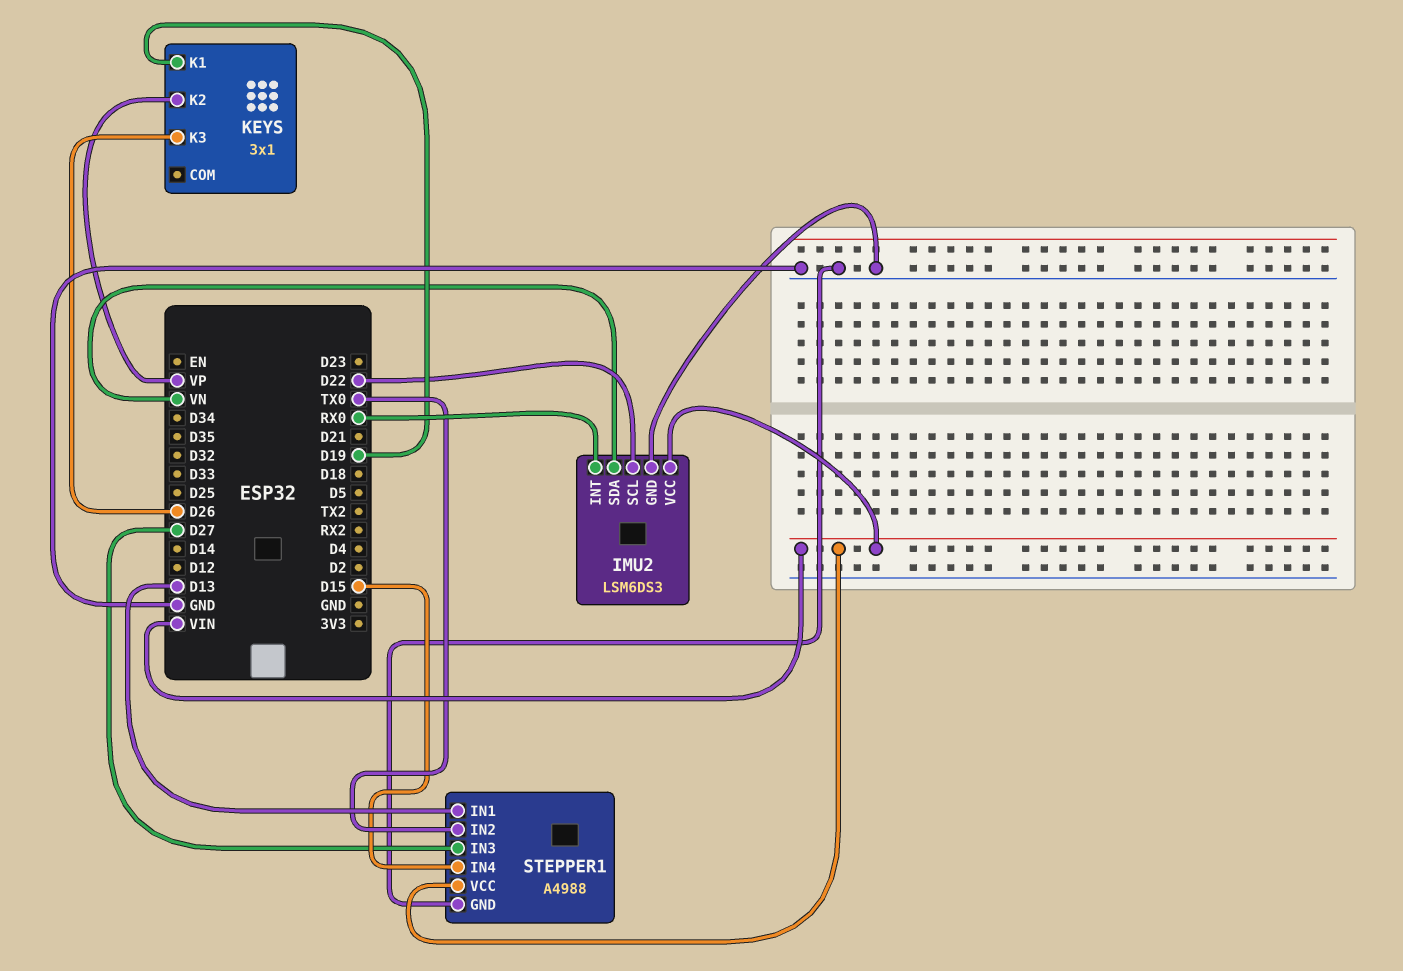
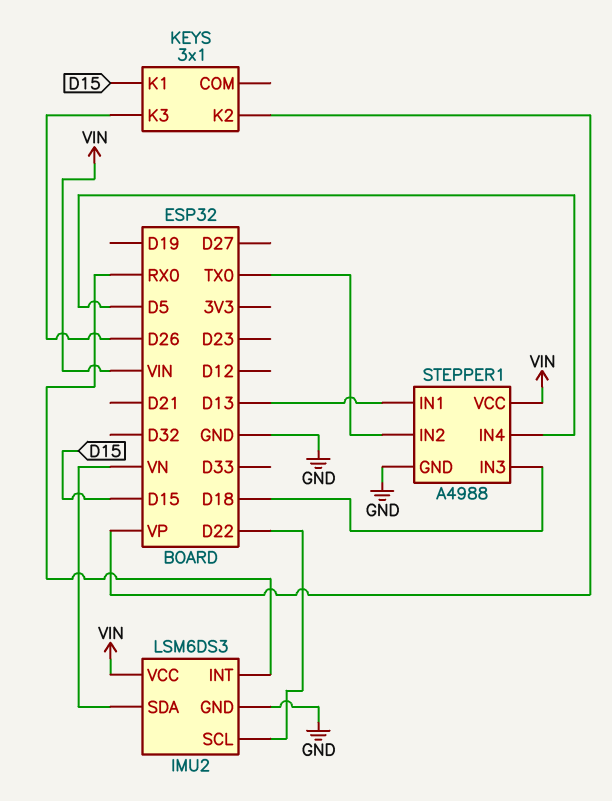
KEYS pin K1: D19 -> D15
STEPPER1 pin IN3: D27 -> D18
STEPPER1 pin IN4: D15 -> D5

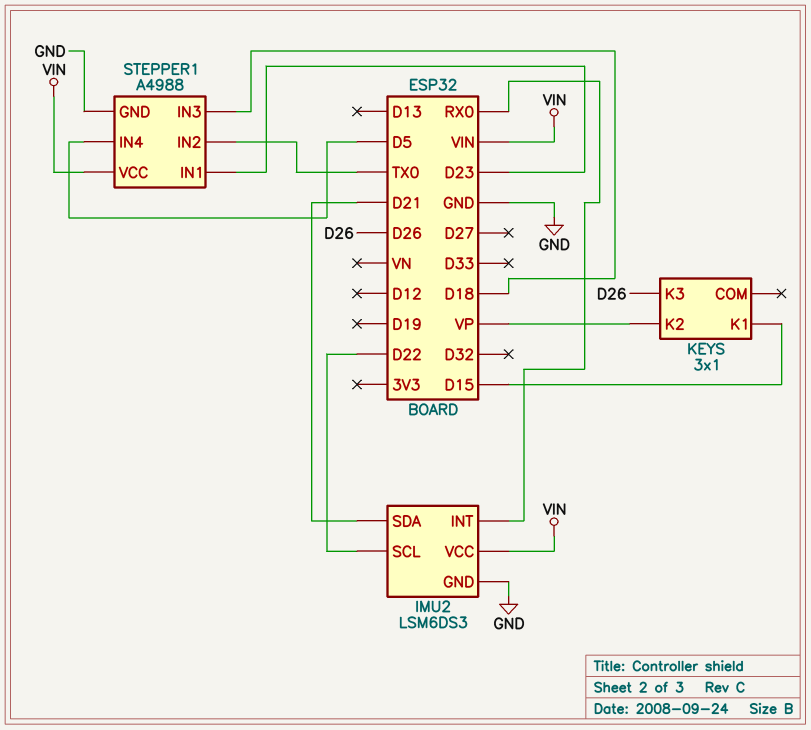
IMU2 pin SDA: VN -> D21
STEPPER1 pin IN1: D13 -> D23

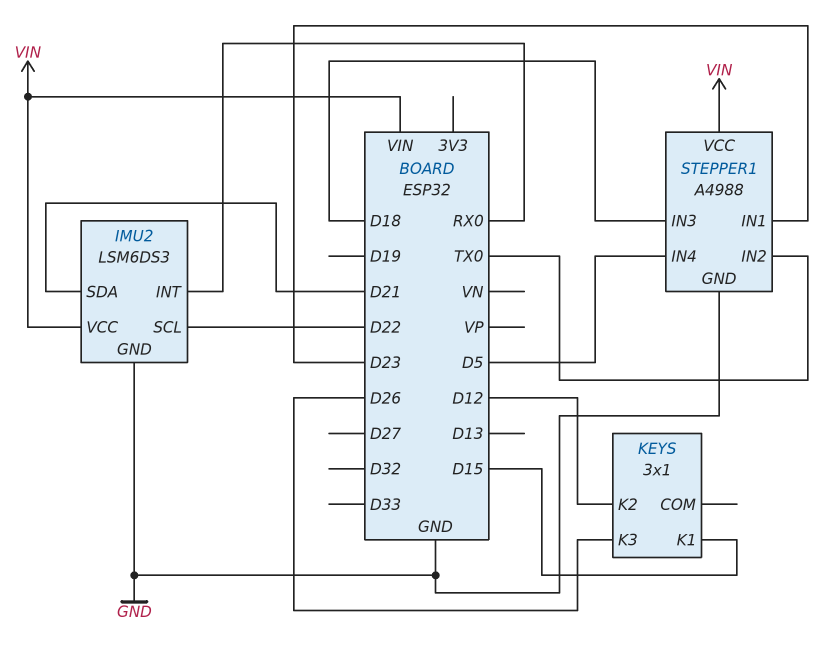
KEYS pin K2: VP -> D12

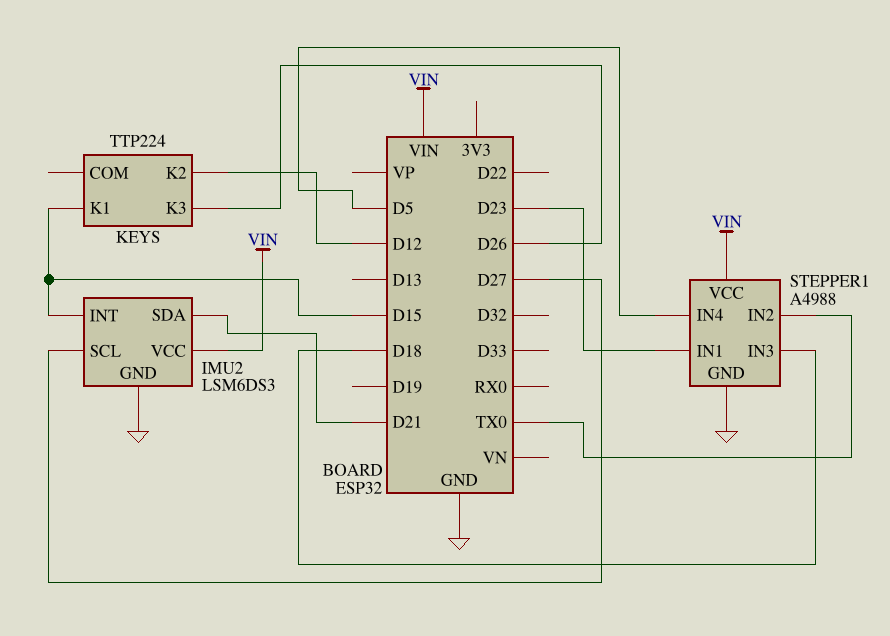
IMU2 pin INT: RX0 -> D15
IMU2 pin SCL: D22 -> D27
KEYS: 3x1 -> TTP224

